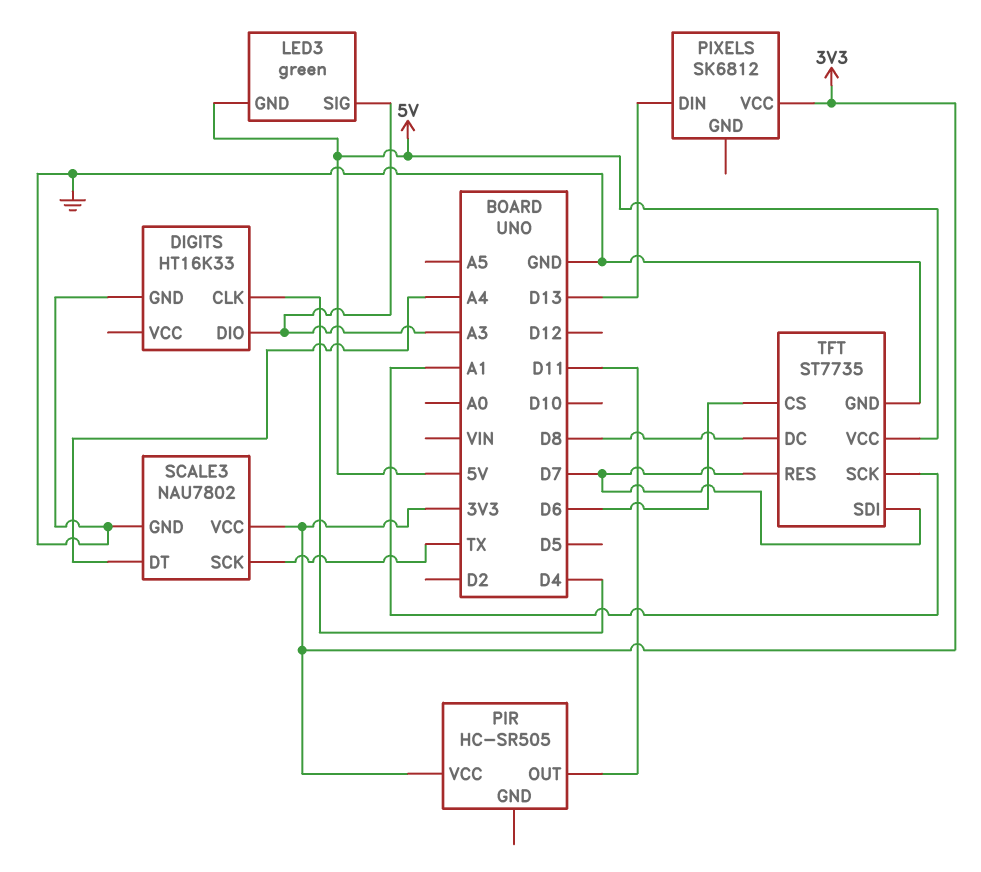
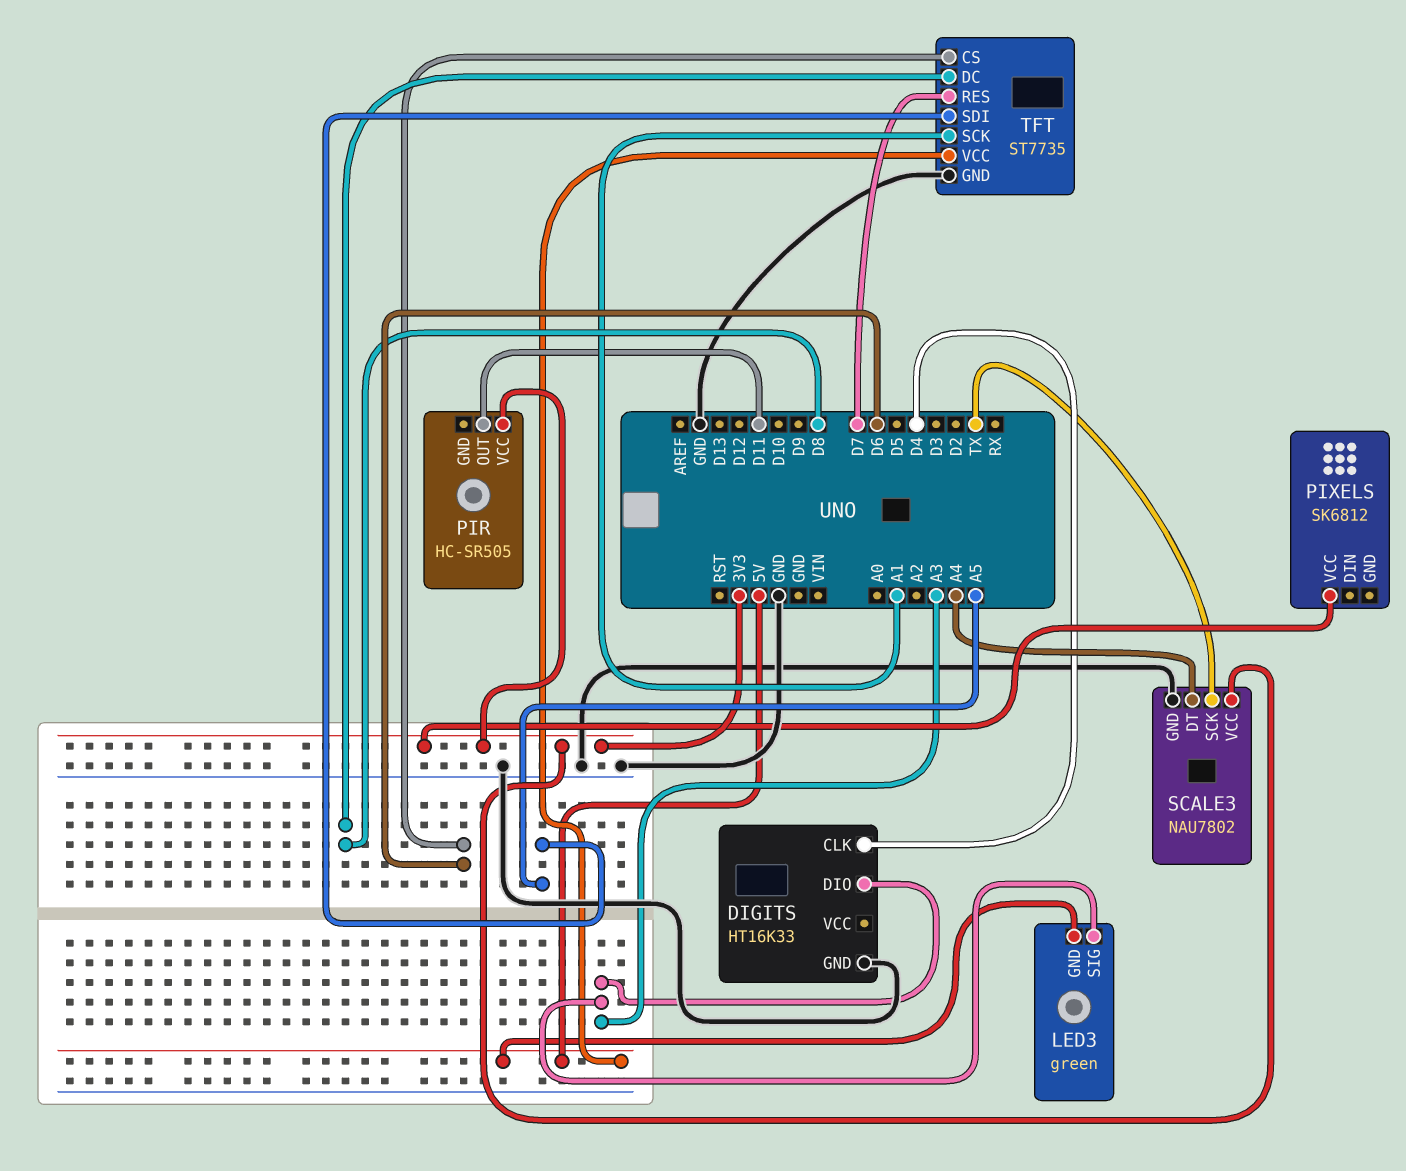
PIXELS pin DIN: D13 -> none
TFT pin SDI: D7 -> A5

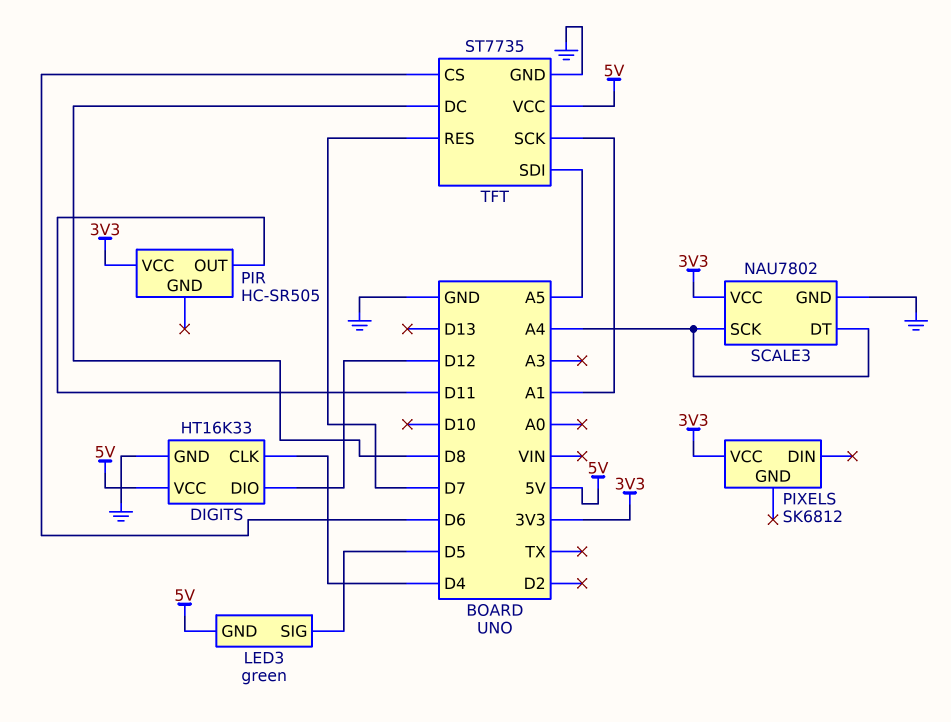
DIGITS pin DIO: A3 -> D12
DIGITS pin VCC: none -> 5V
LED3 pin SIG: A3 -> D5
SCALE3 pin SCK: TX -> A4

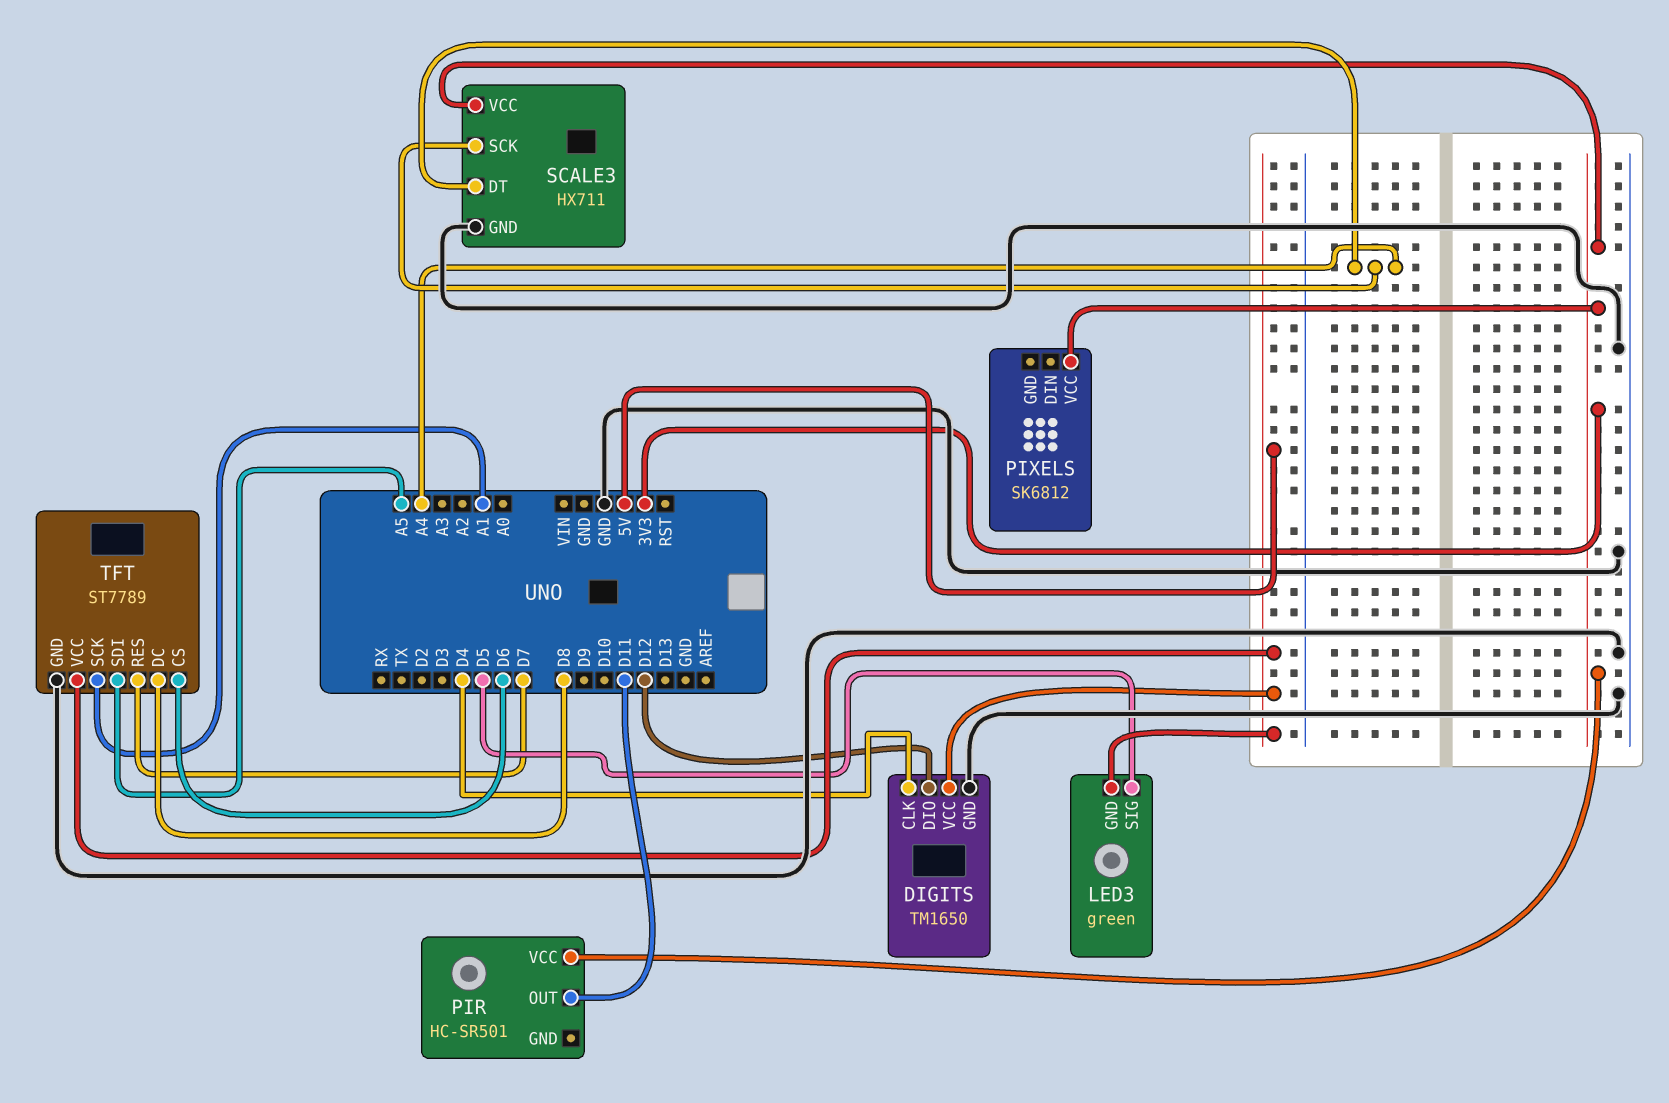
DIGITS: HT16K33 -> TM1650
PIR: HC-SR505 -> HC-SR501
SCALE3: NAU7802 -> HX711
TFT: ST7735 -> ST7789

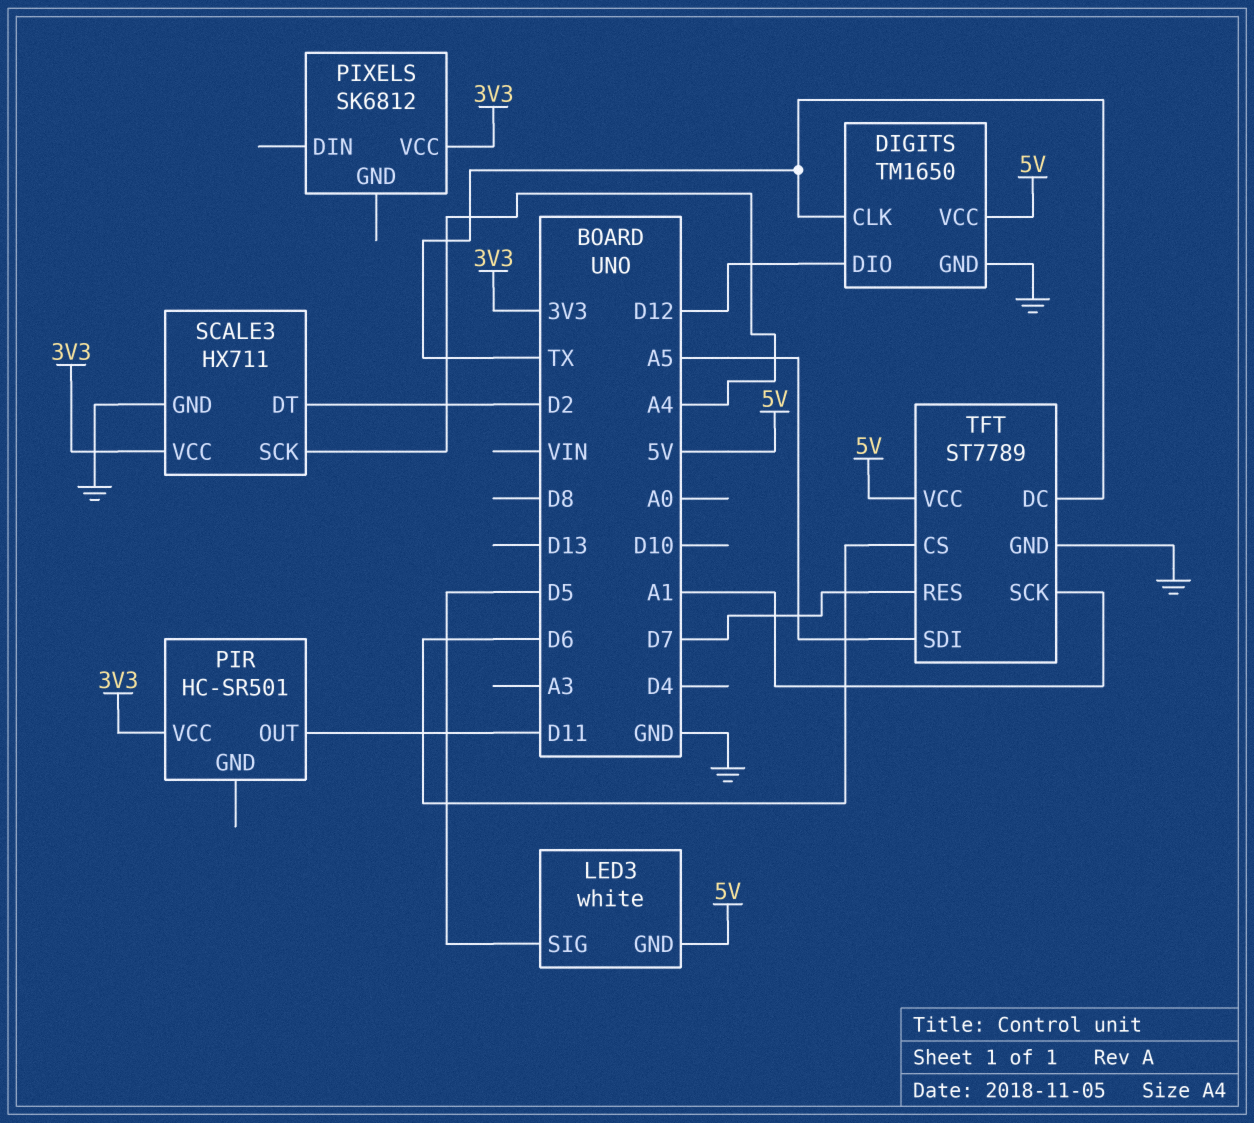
DIGITS pin CLK: D4 -> TX
LED3: green -> white
SCALE3 pin DT: A4 -> D2
TFT pin DC: D8 -> TX

